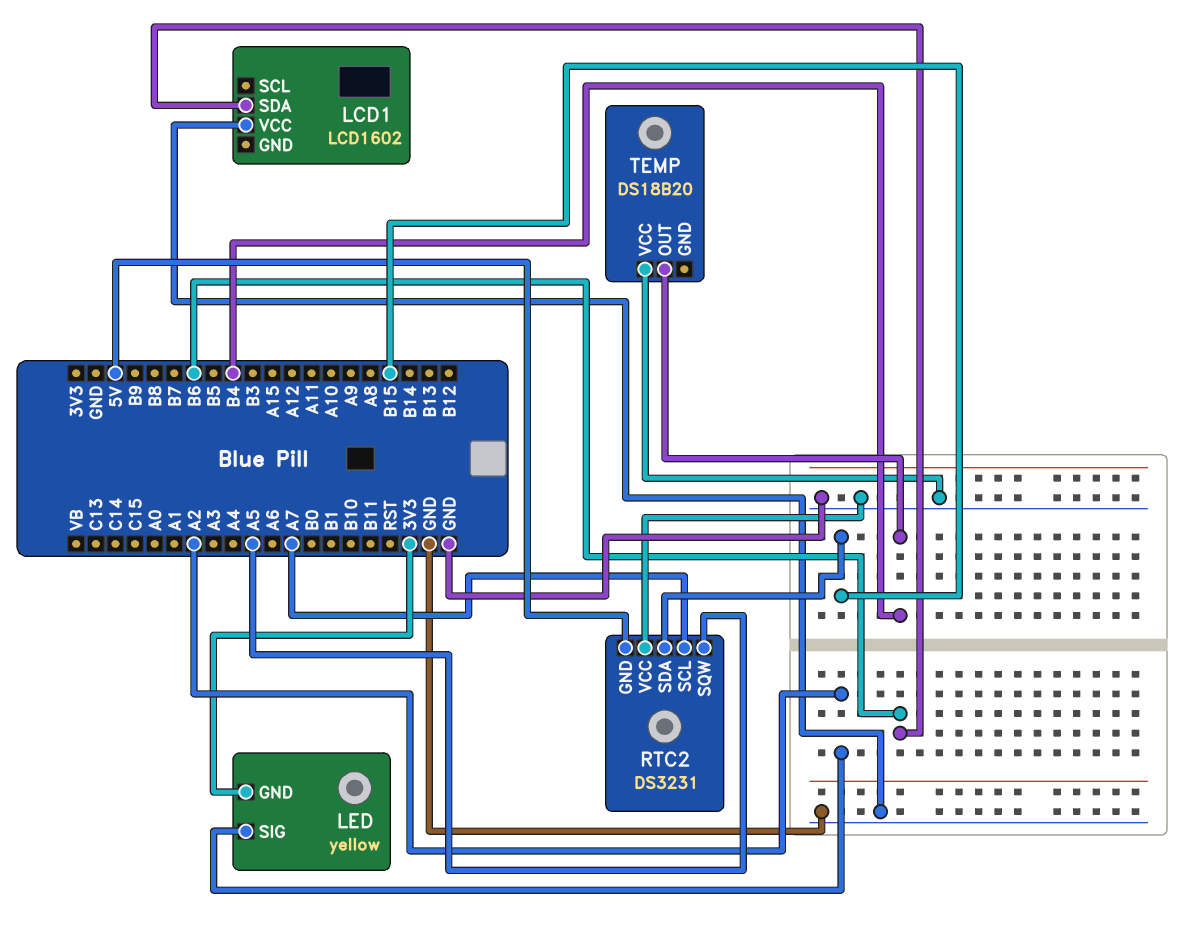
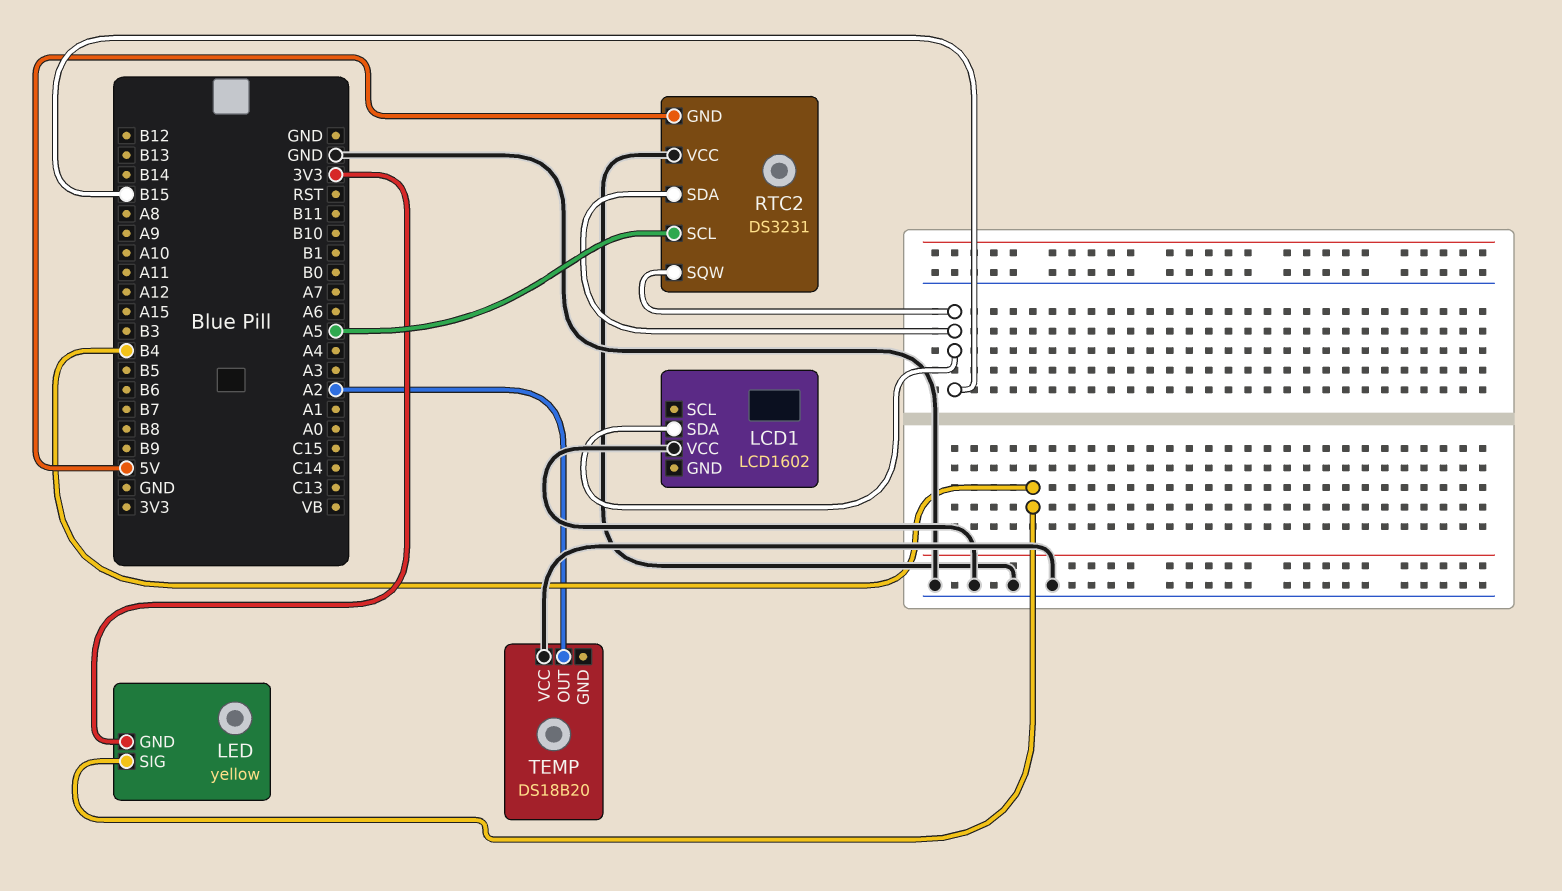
LCD1 pin SDA: B6 -> B15
LED pin SIG: A2 -> B4
RTC2 pin SCL: A7 -> A5
RTC2 pin SQW: A5 -> B15
TEMP pin OUT: B4 -> A2

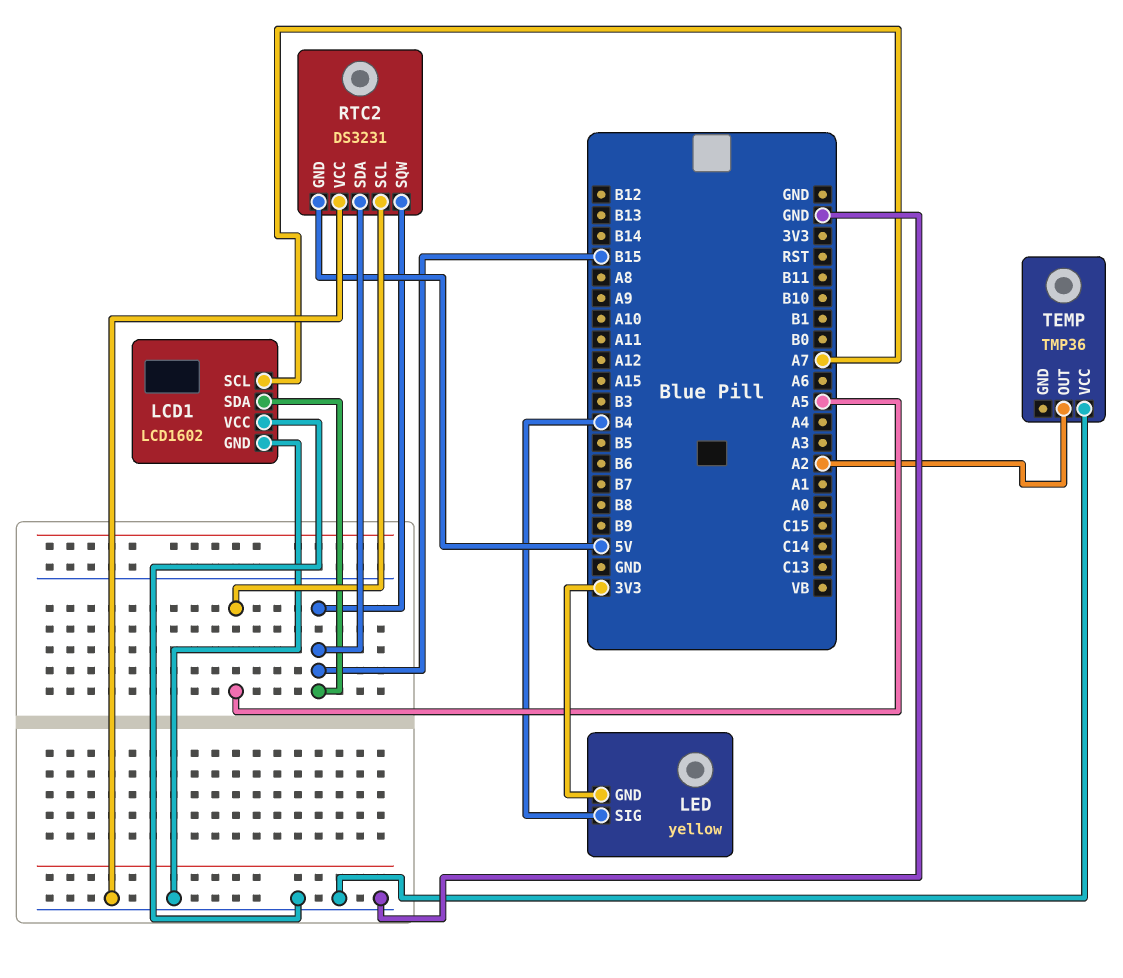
LCD1 pin GND: none -> GND
LCD1 pin SCL: none -> A7
TEMP: DS18B20 -> TMP36

